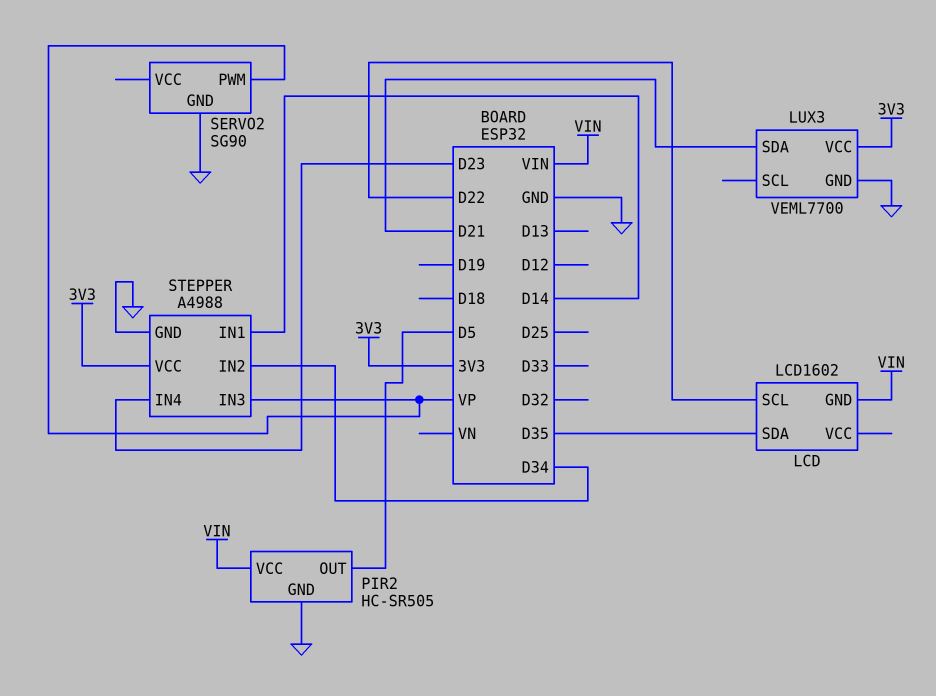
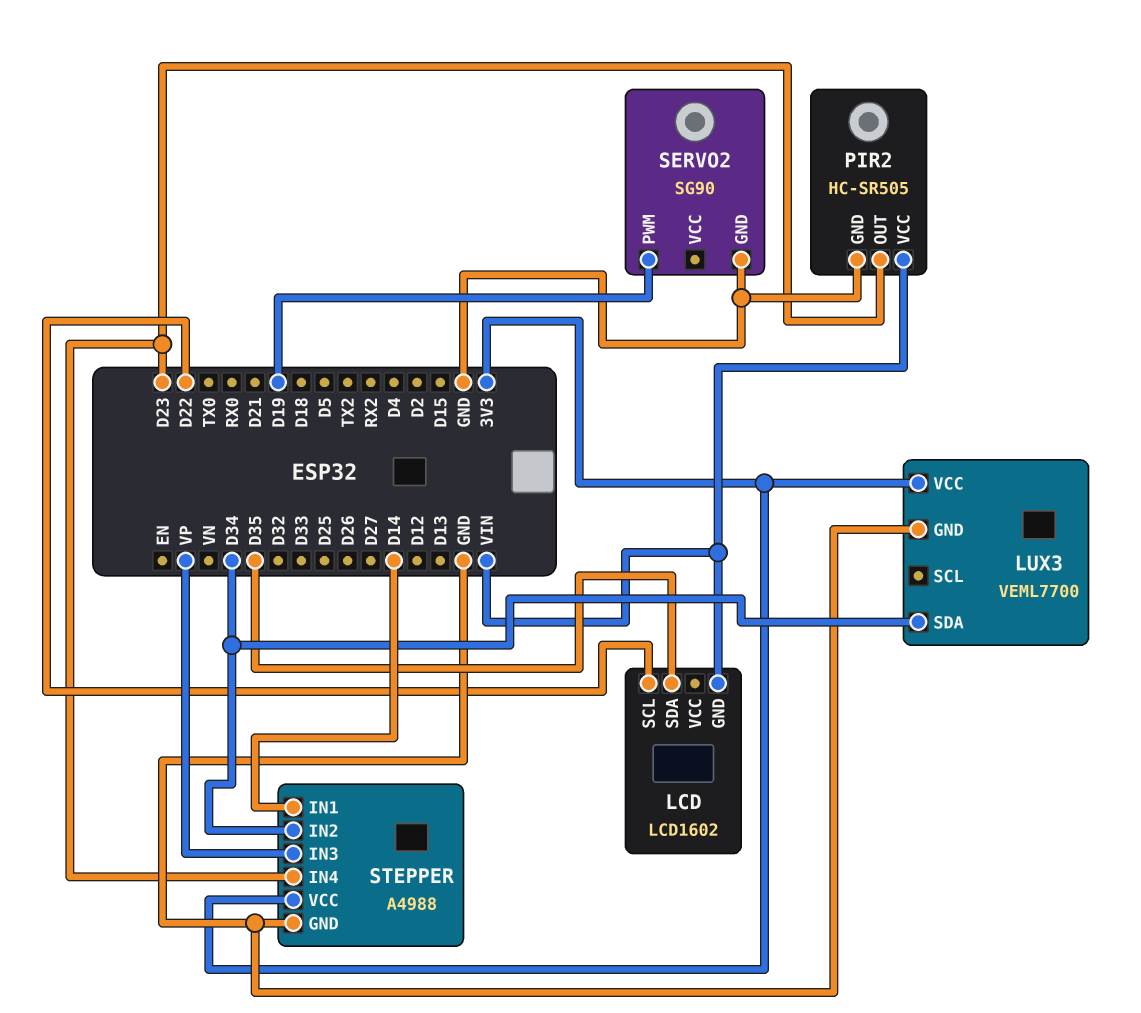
LUX3 pin SDA: D21 -> D34
PIR2 pin OUT: D5 -> D23
SERVO2 pin PWM: VP -> D19

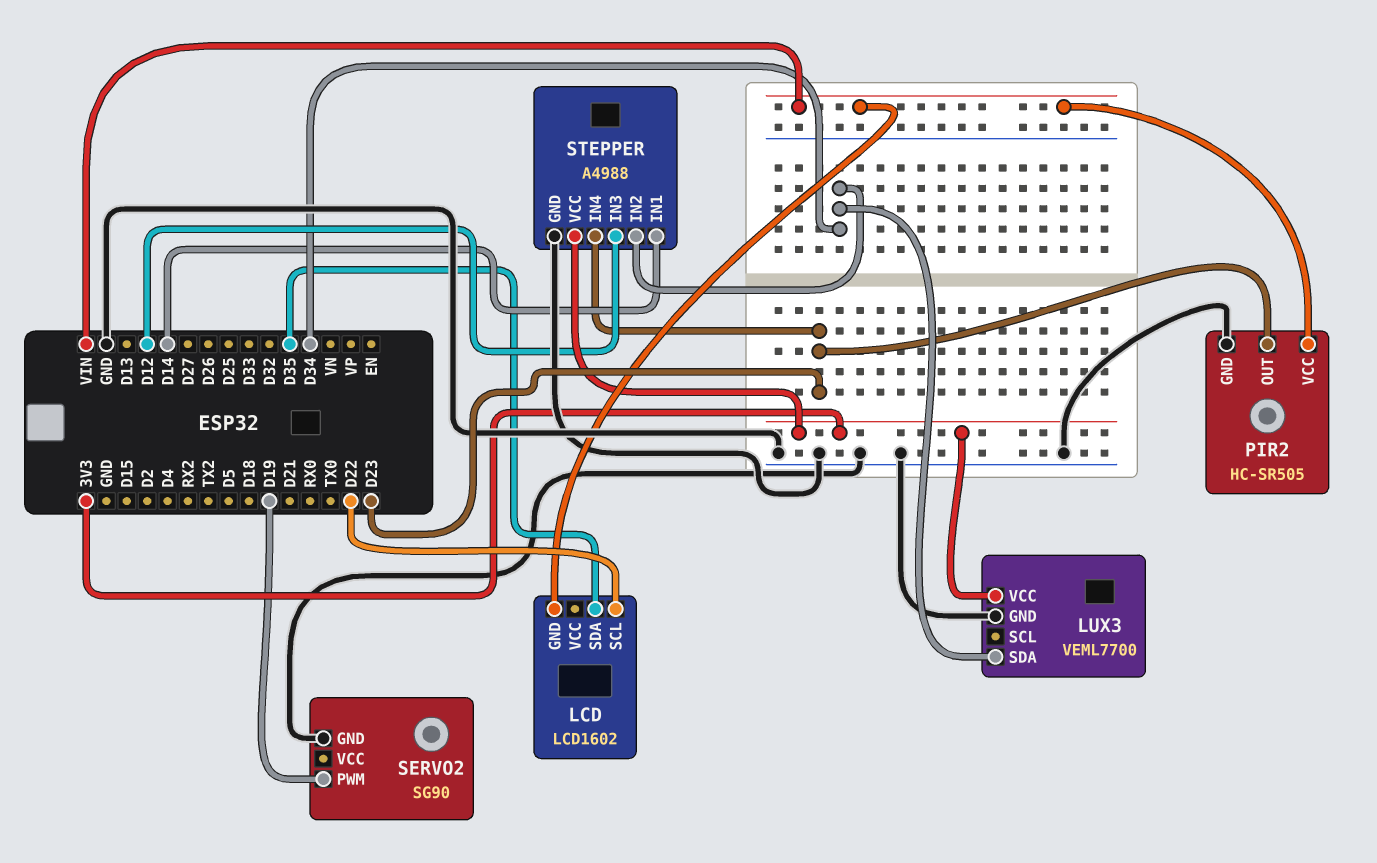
STEPPER pin IN3: VP -> D12

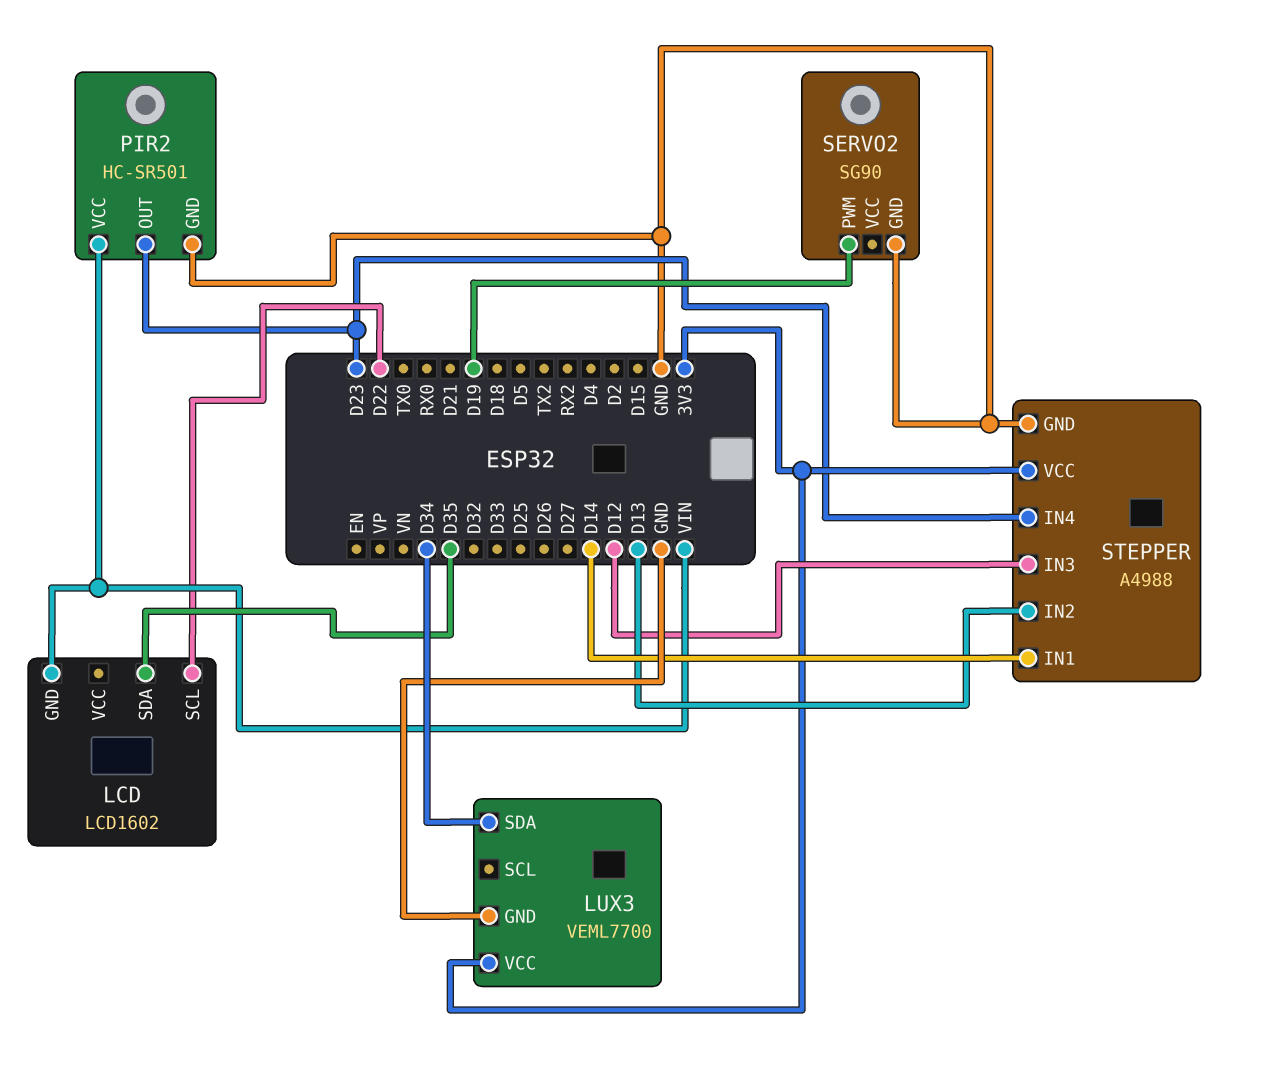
PIR2: HC-SR505 -> HC-SR501
STEPPER pin IN2: D34 -> D13

